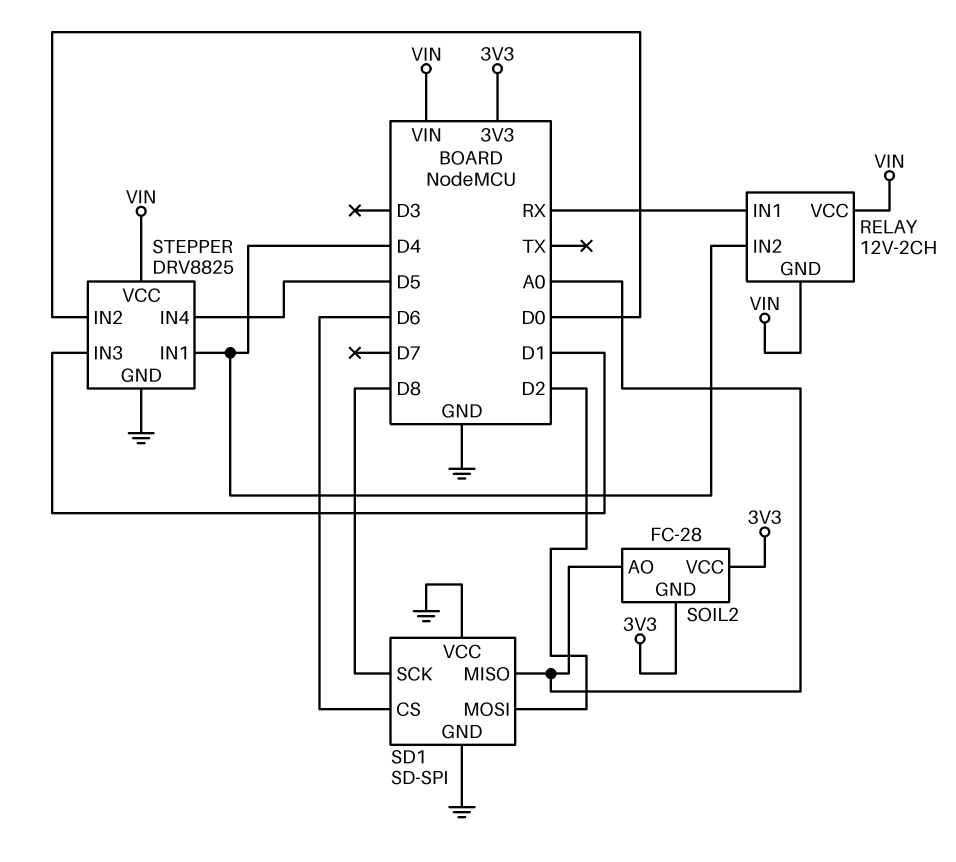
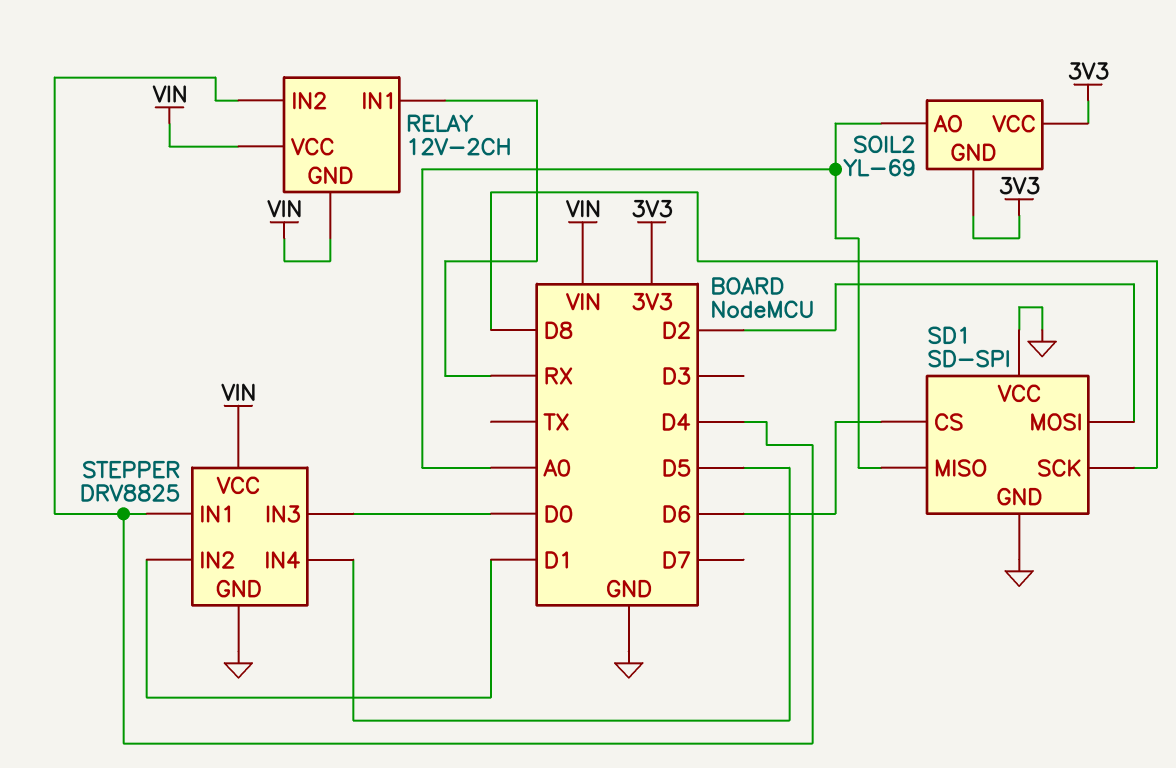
SOIL2: FC-28 -> YL-69
STEPPER pin IN2: D0 -> D1
STEPPER pin IN3: D1 -> D0

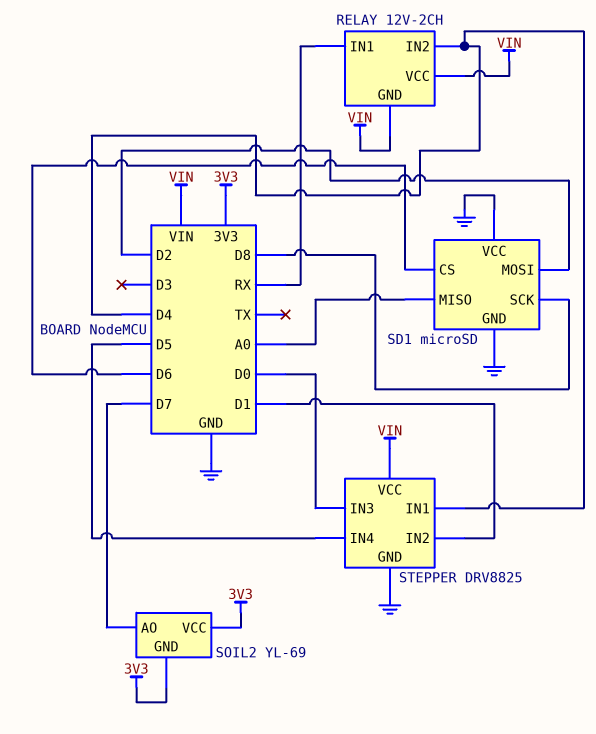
SD1: SD-SPI -> microSD
SOIL2 pin AO: A0 -> D7

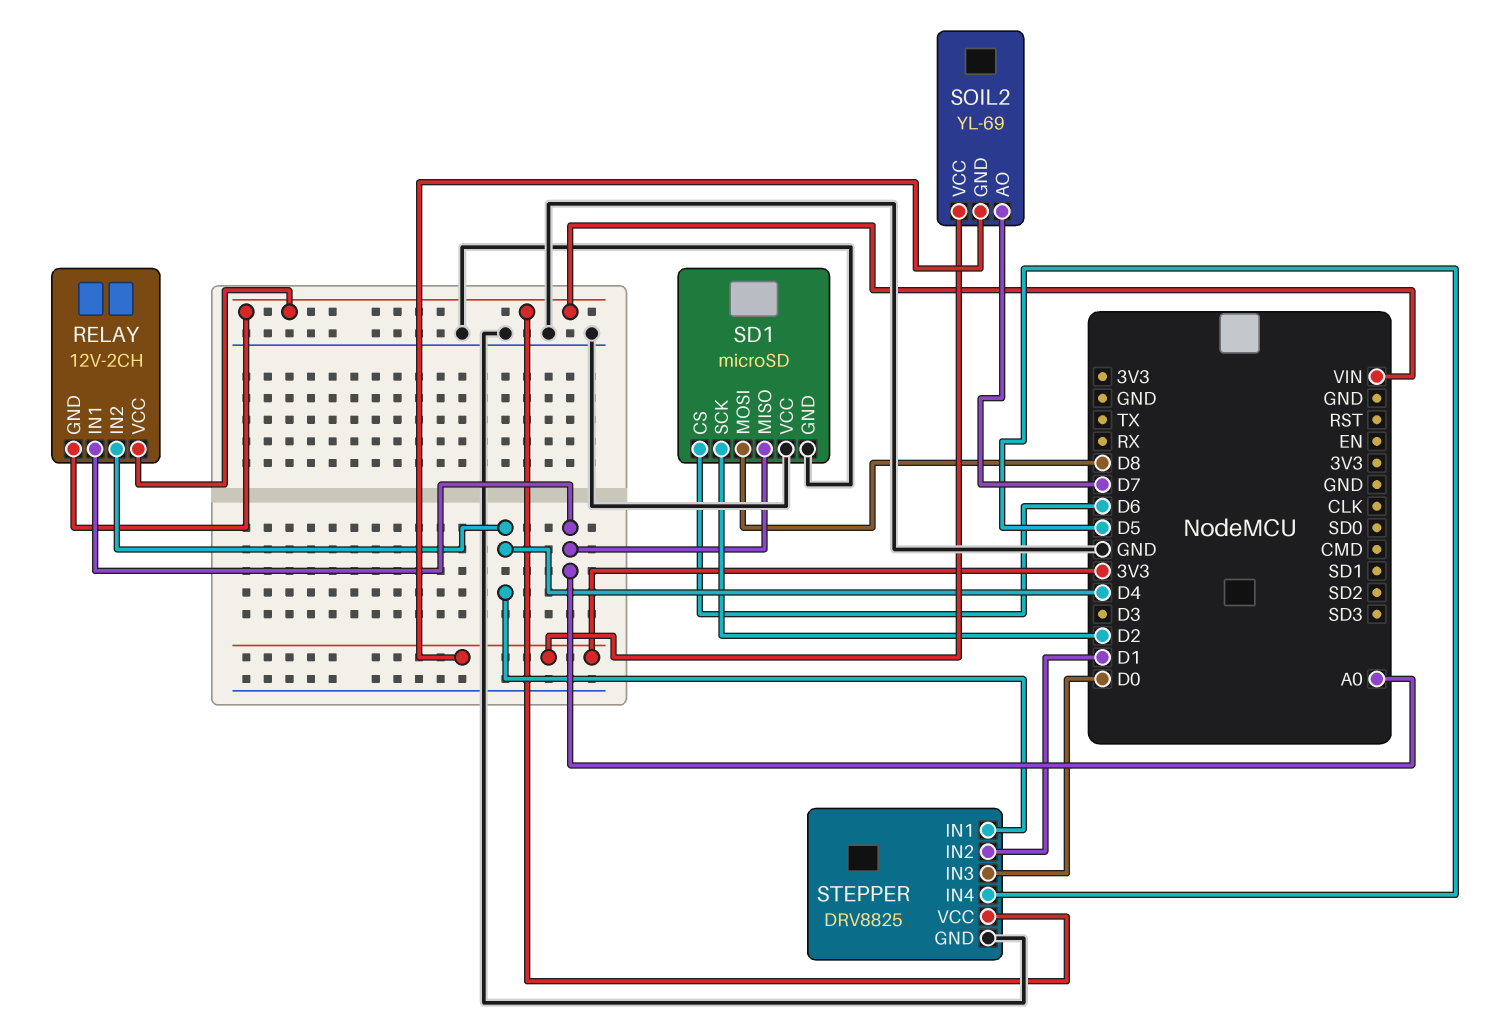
RELAY pin IN1: RX -> A0
SD1 pin MOSI: D2 -> D8
SD1 pin SCK: D8 -> D2

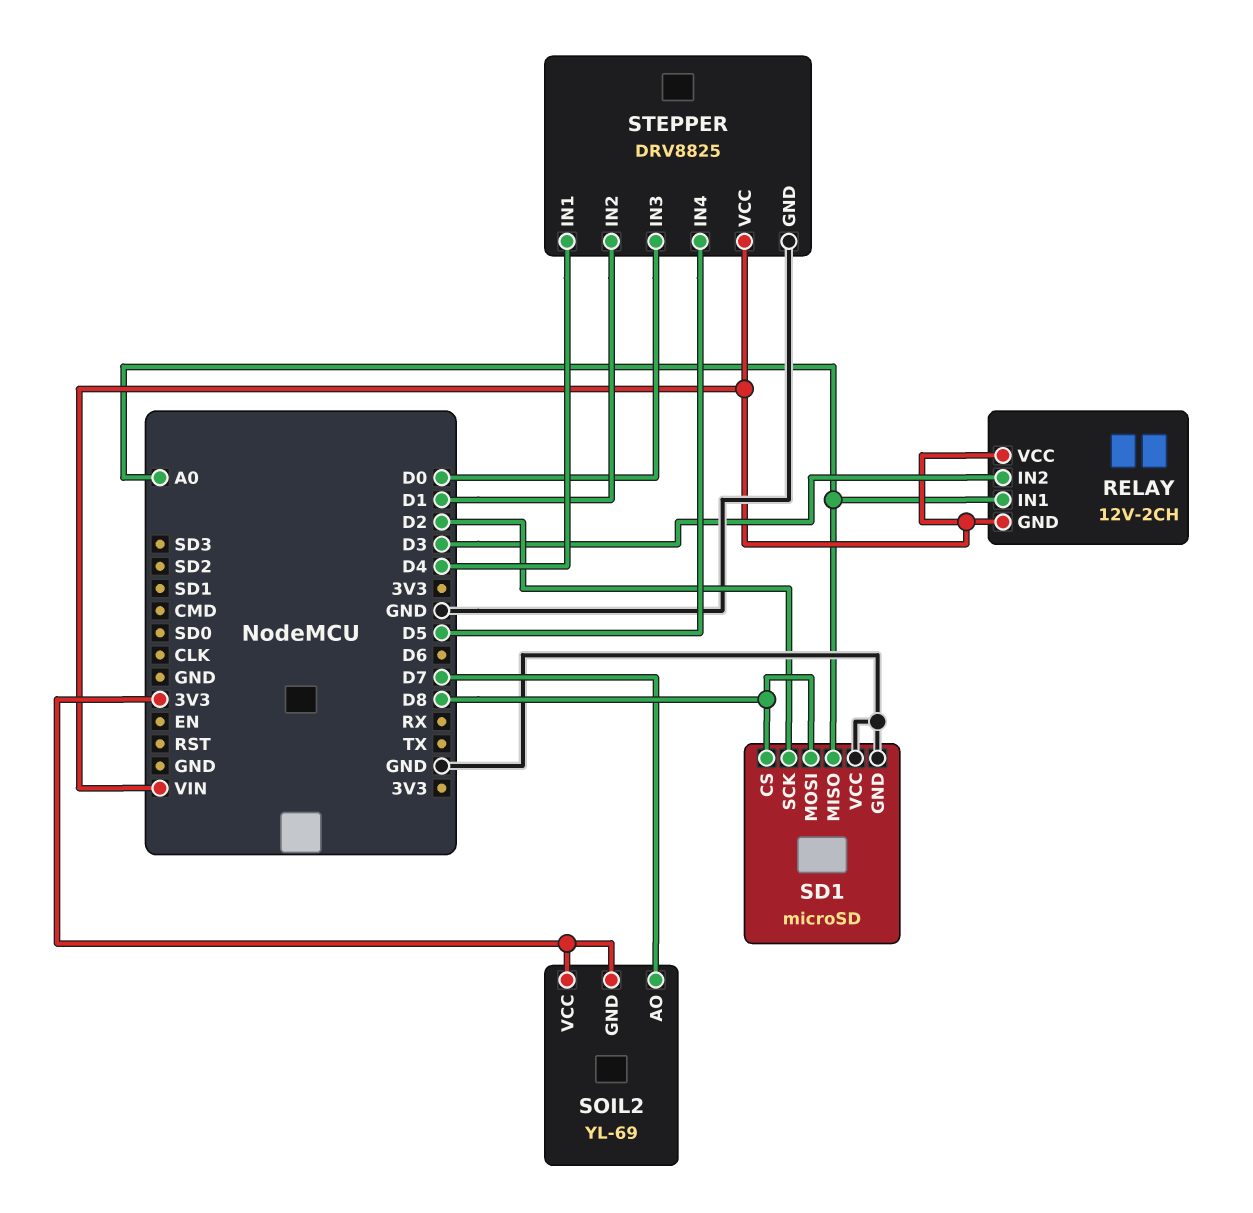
RELAY pin IN2: D4 -> D3
SD1 pin CS: D6 -> D8

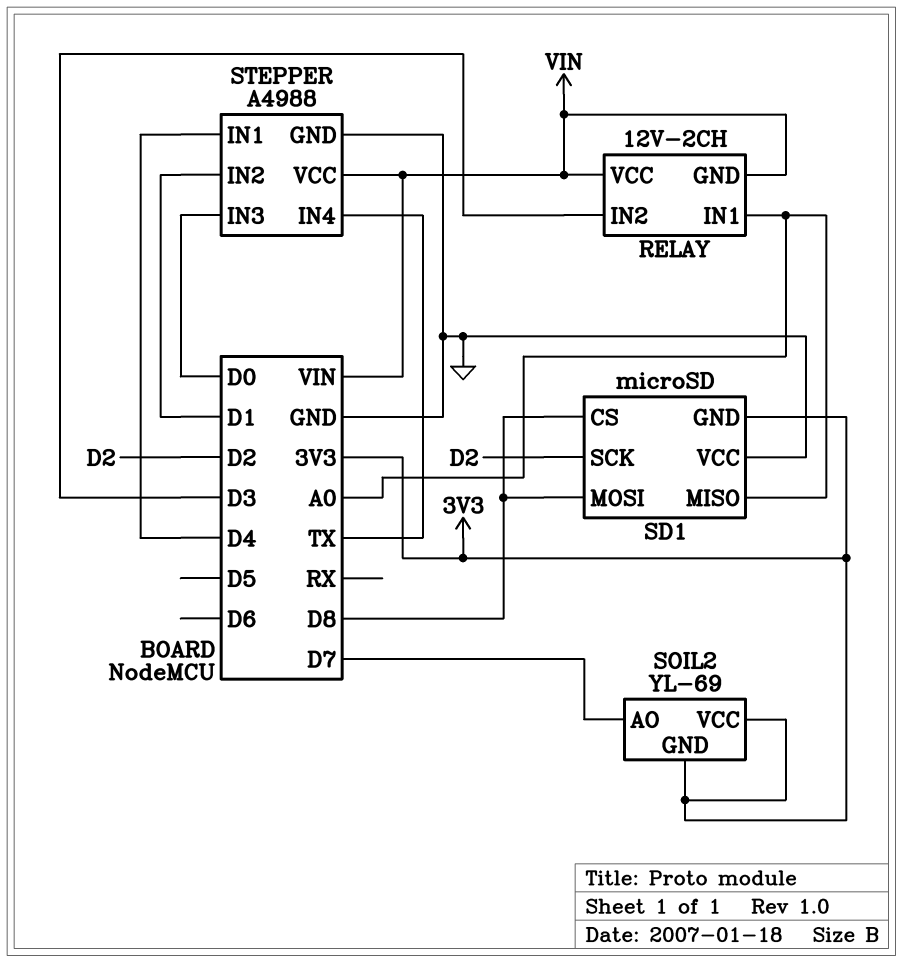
SD1 pin GND: GND -> 3V3
STEPPER: DRV8825 -> A4988
STEPPER pin IN4: D5 -> TX

